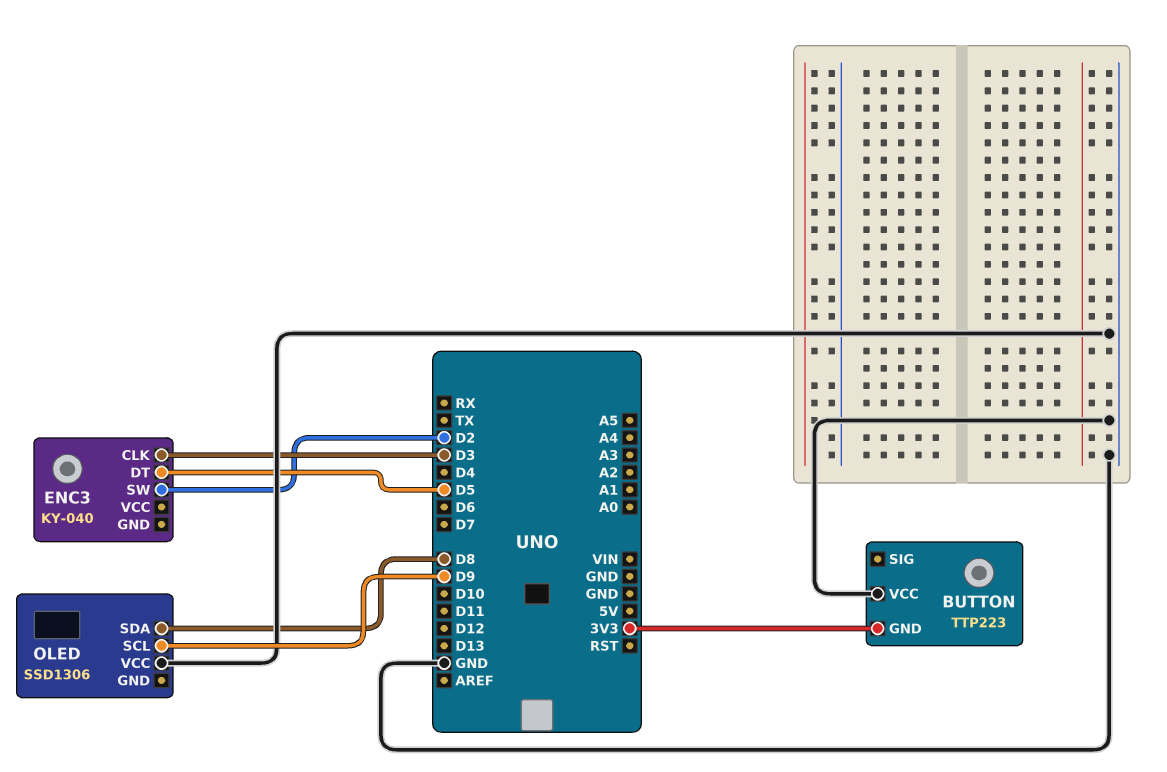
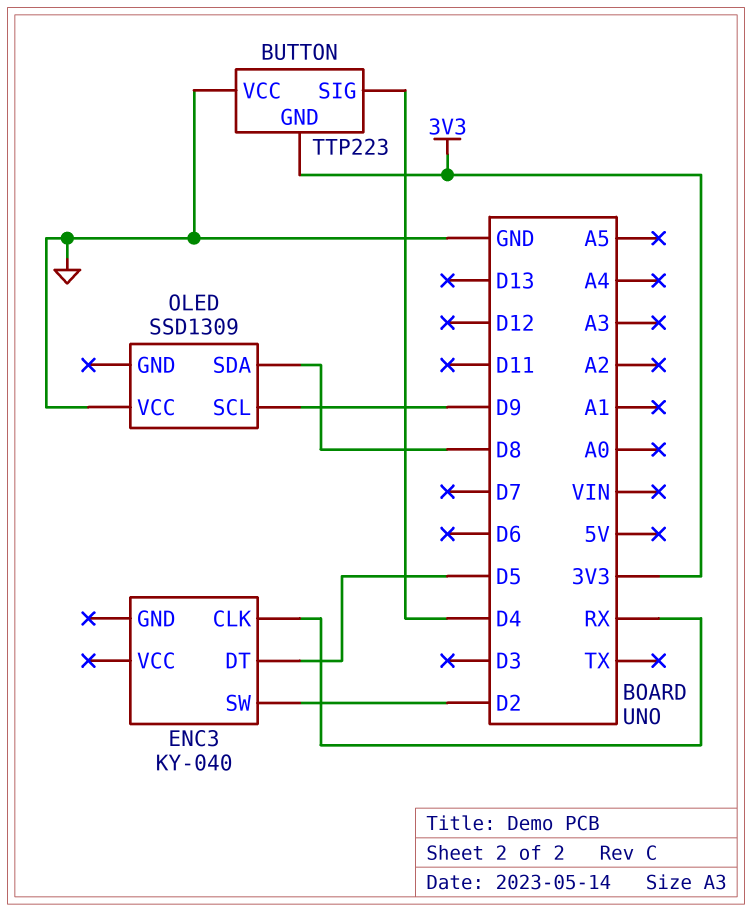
BUTTON pin SIG: none -> D4
ENC3 pin CLK: D3 -> RX
OLED: SSD1306 -> SSD1309

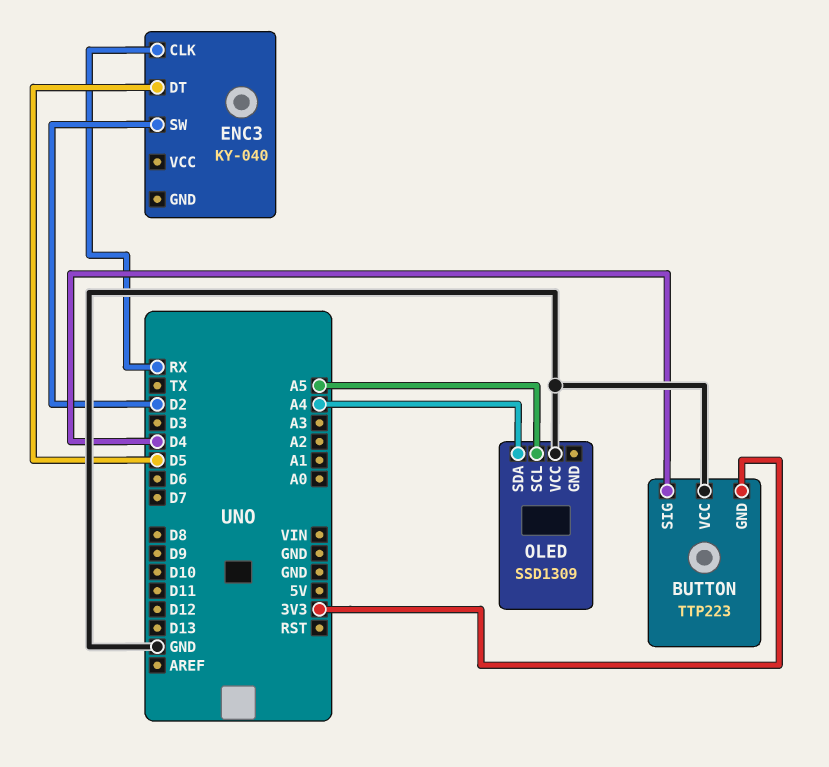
OLED pin SCL: D9 -> A5
OLED pin SDA: D8 -> A4

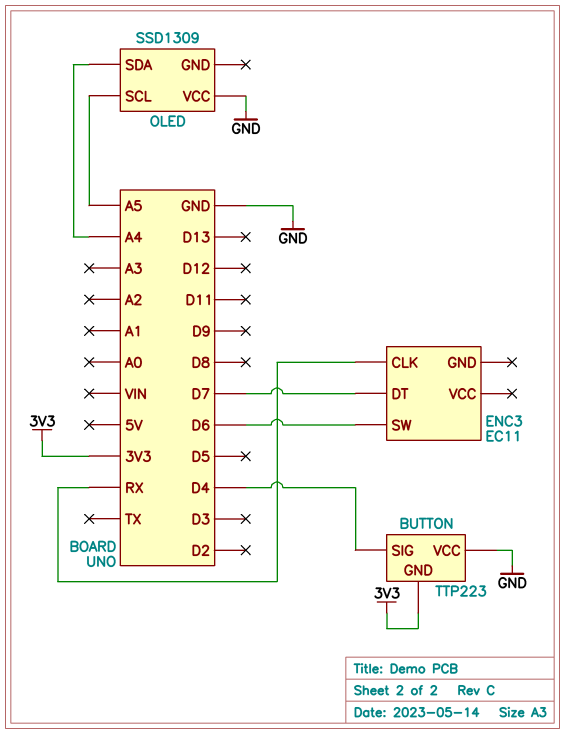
ENC3: KY-040 -> EC11
ENC3 pin DT: D5 -> D7
ENC3 pin SW: D2 -> D6

